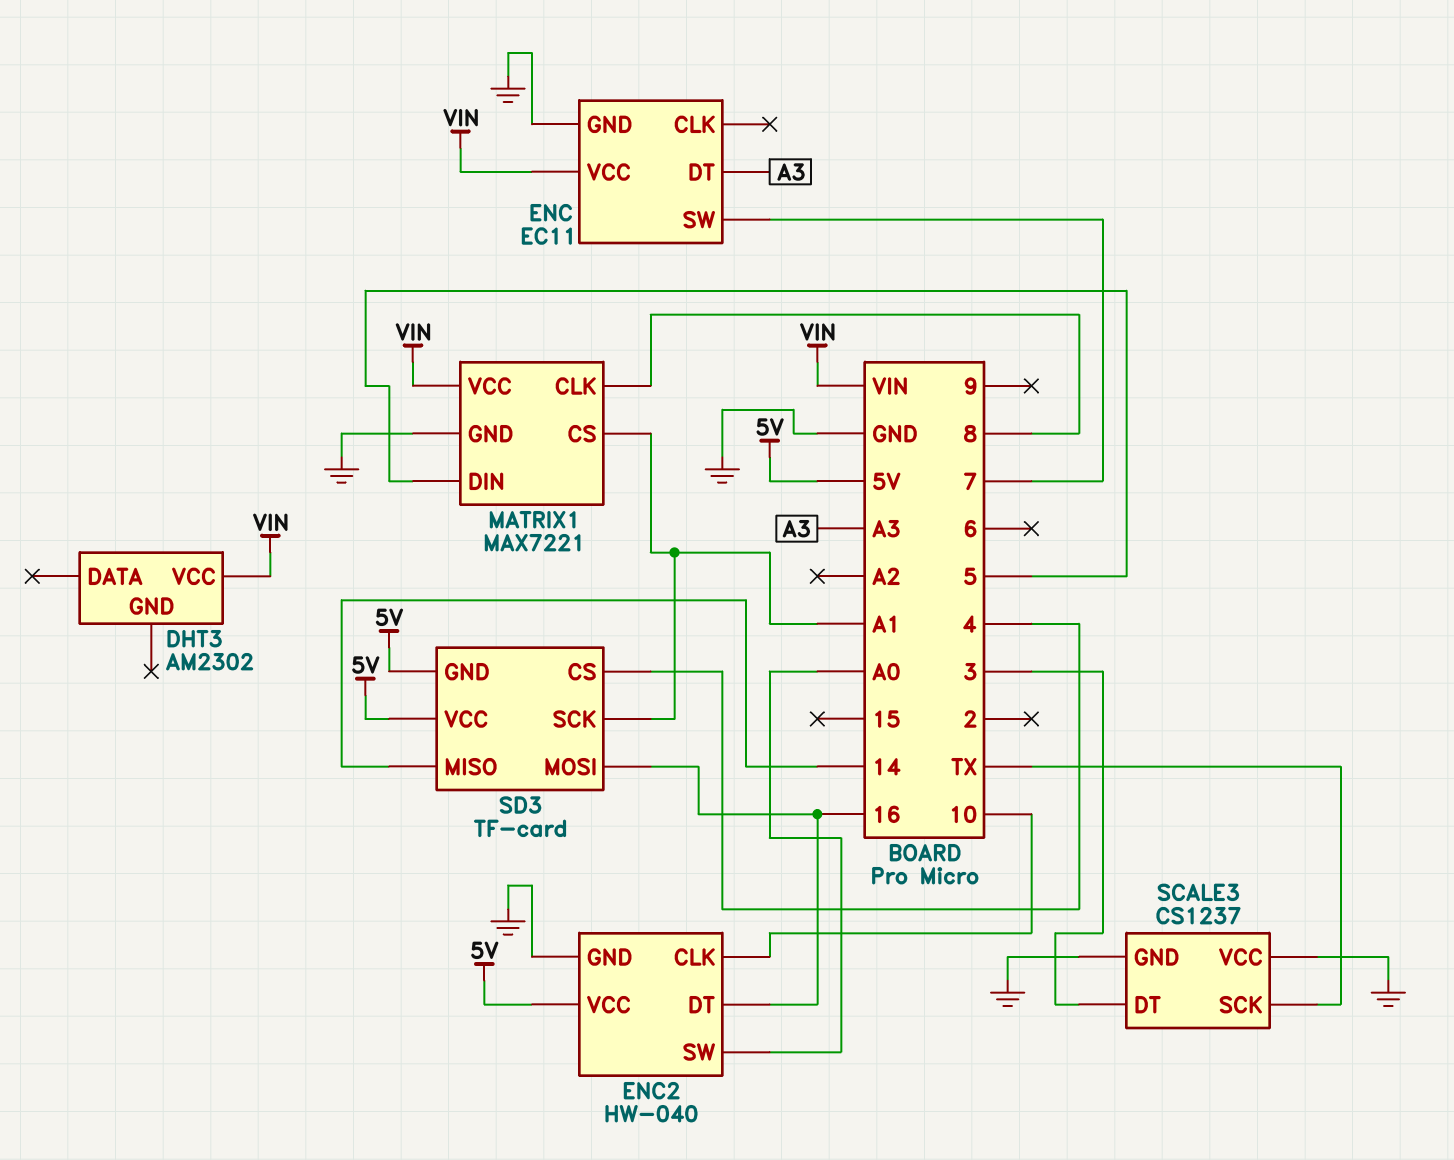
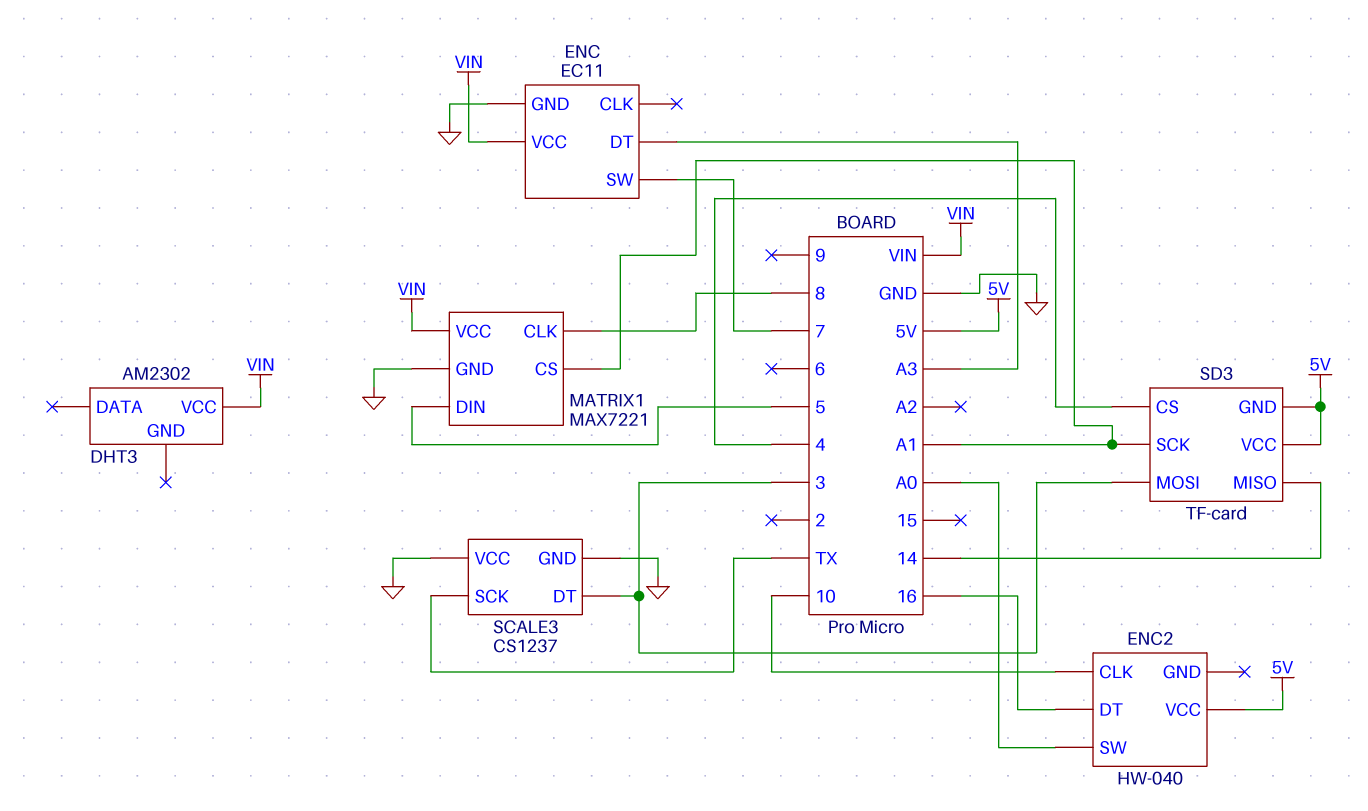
ENC2 pin GND: GND -> none
SD3 pin MOSI: 16 -> 3

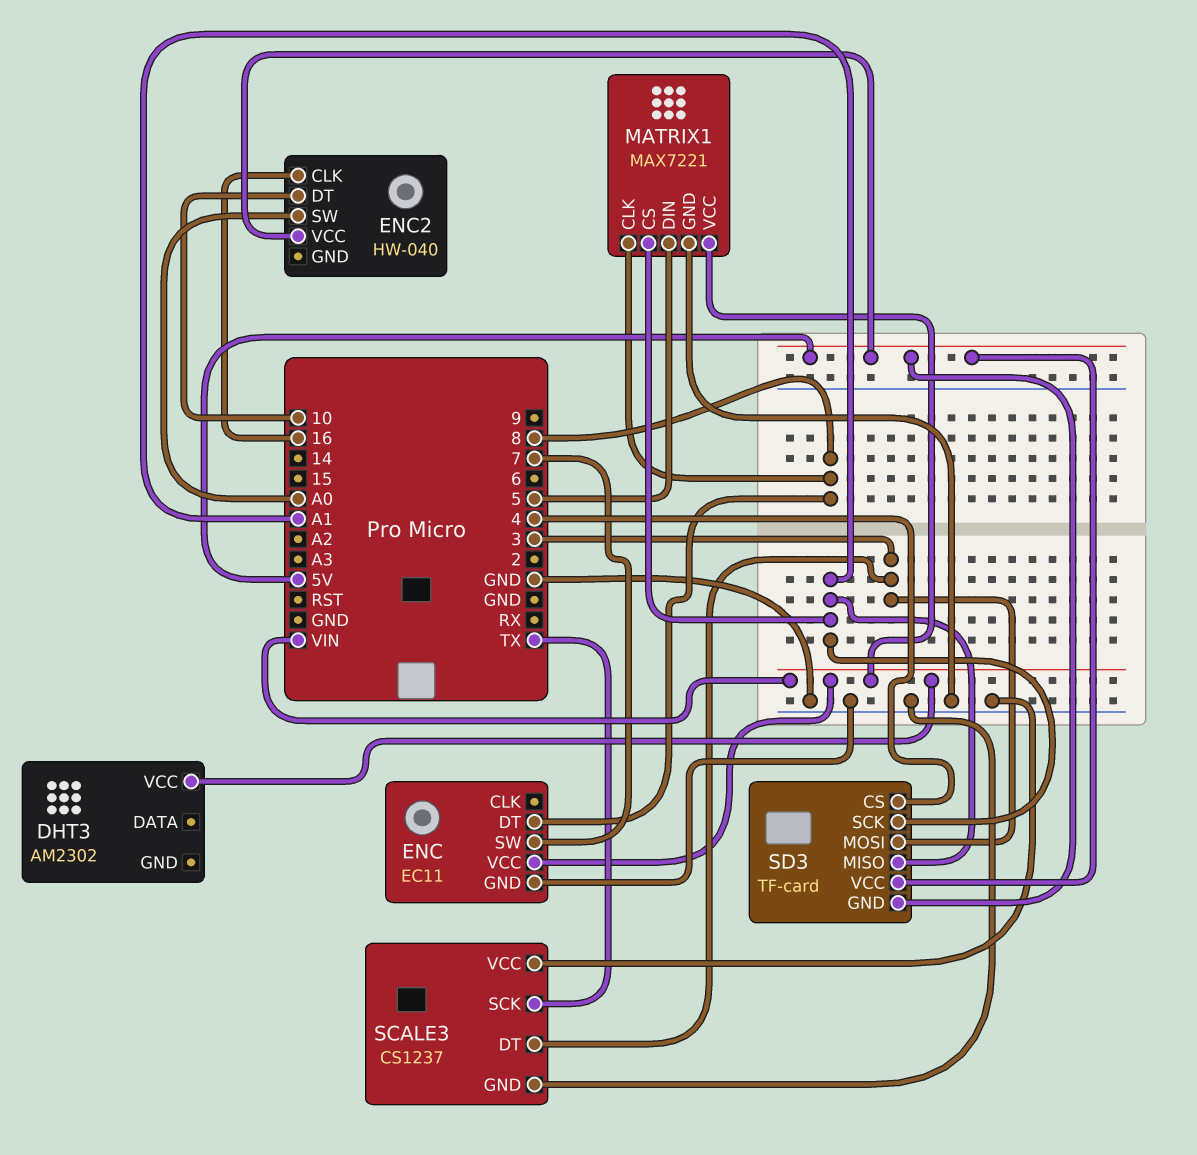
ENC pin DT: A3 -> 8
ENC2 pin CLK: 10 -> 16
ENC2 pin DT: 16 -> 10
SD3 pin MISO: 14 -> A1

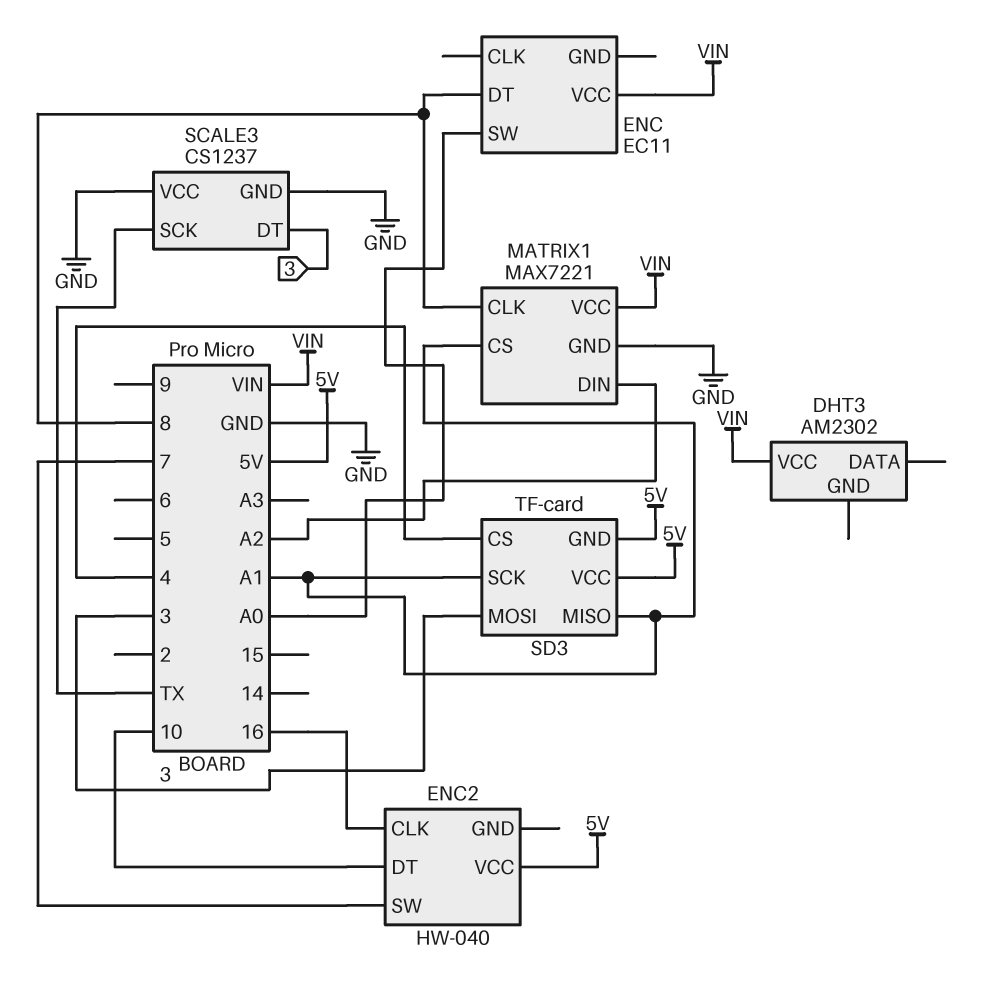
ENC pin GND: GND -> none
ENC pin SW: 7 -> A0
ENC2 pin SW: A0 -> 7
MATRIX1 pin DIN: 5 -> A2

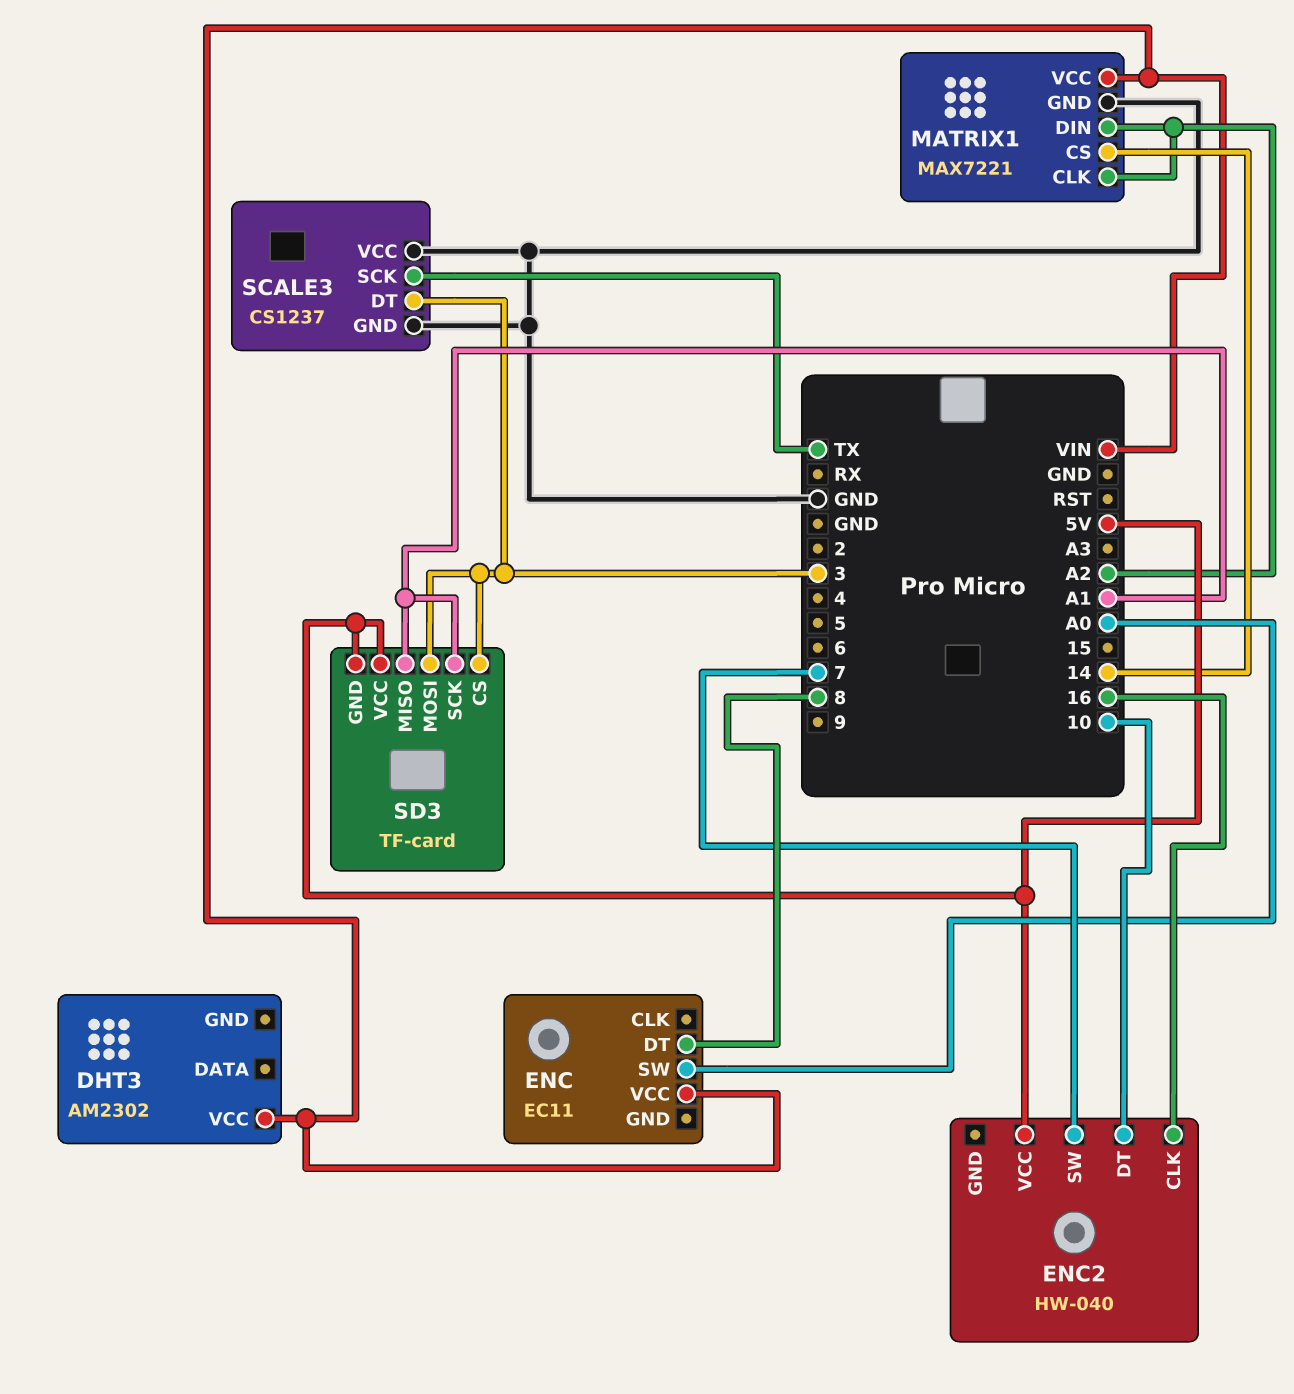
MATRIX1 pin CLK: 8 -> A2
MATRIX1 pin CS: A1 -> 14
SD3 pin CS: 4 -> 3

